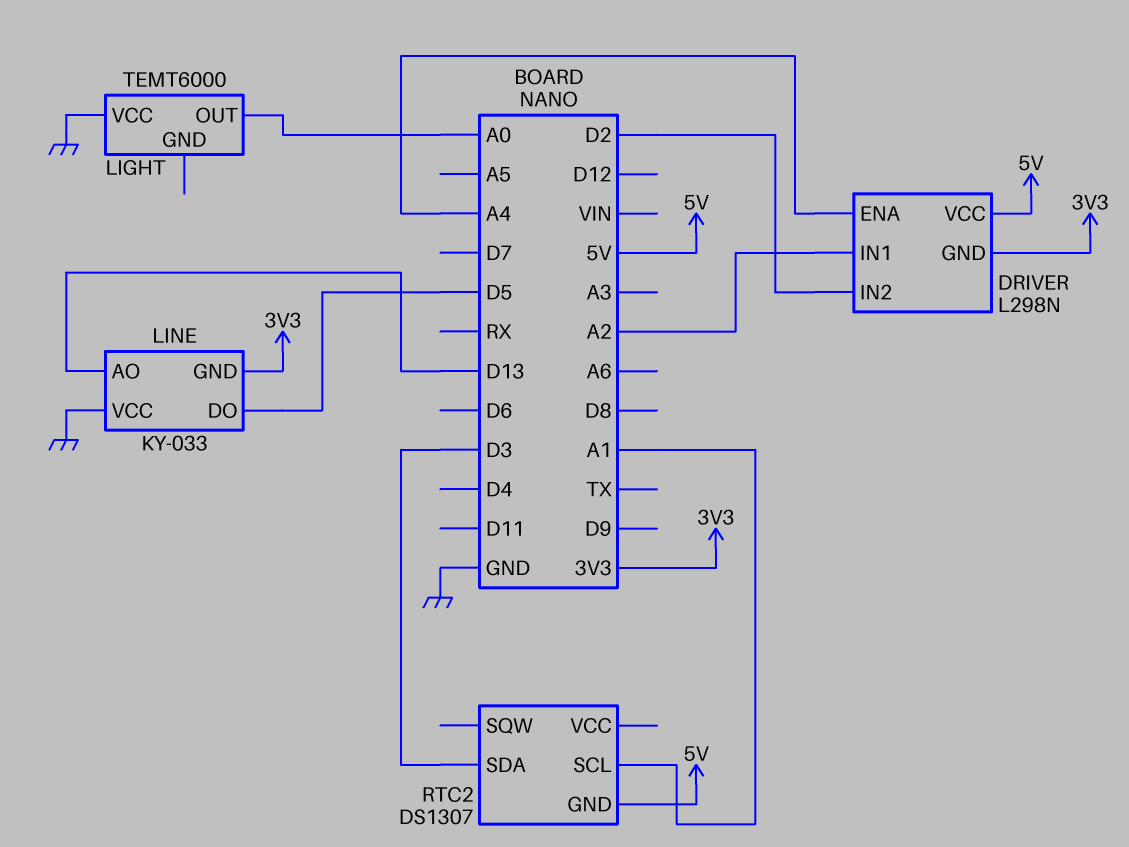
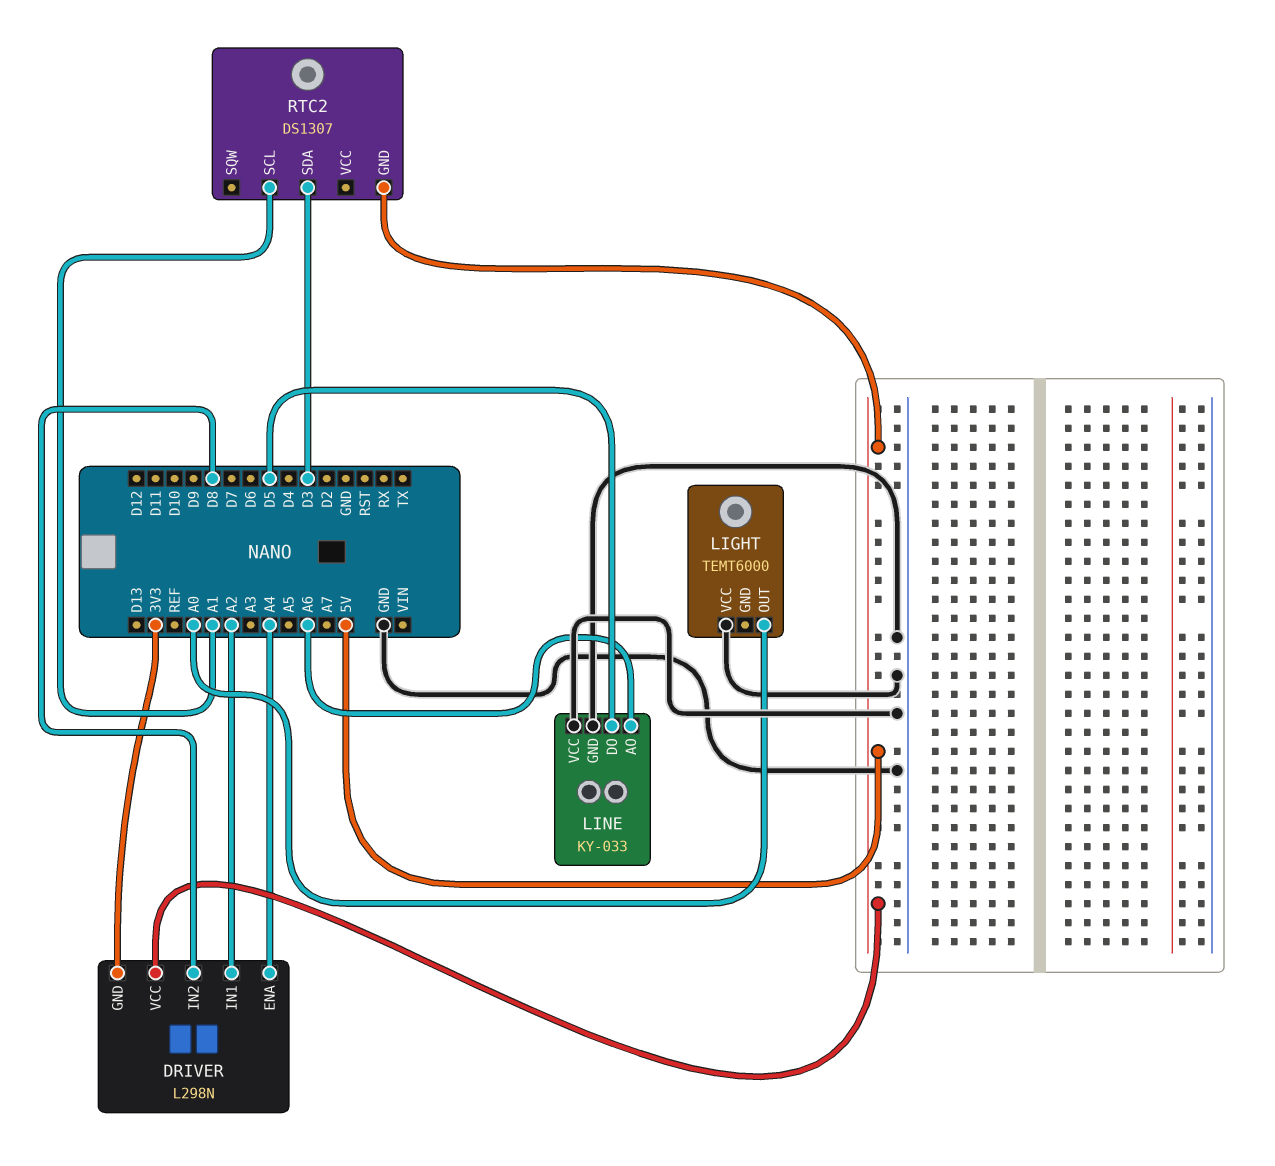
DRIVER pin IN2: D2 -> D8
LINE pin AO: D13 -> A6
LINE pin GND: 3V3 -> GND

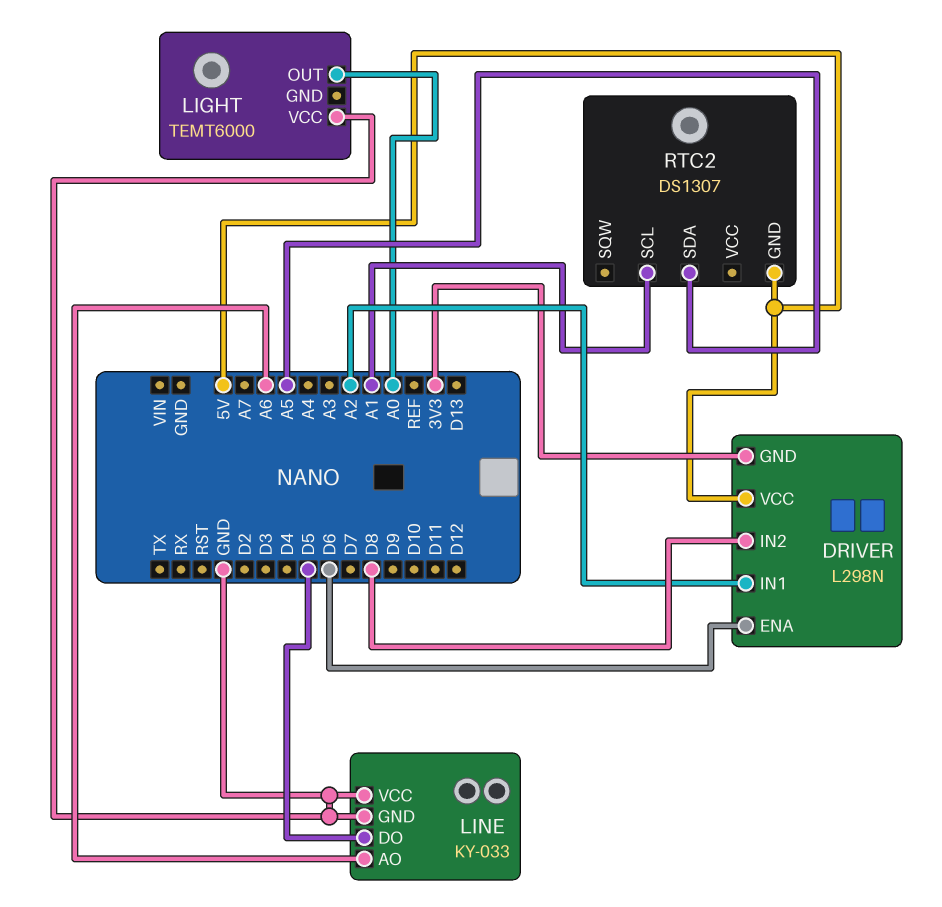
DRIVER pin ENA: A4 -> D6
RTC2 pin SDA: D3 -> A5

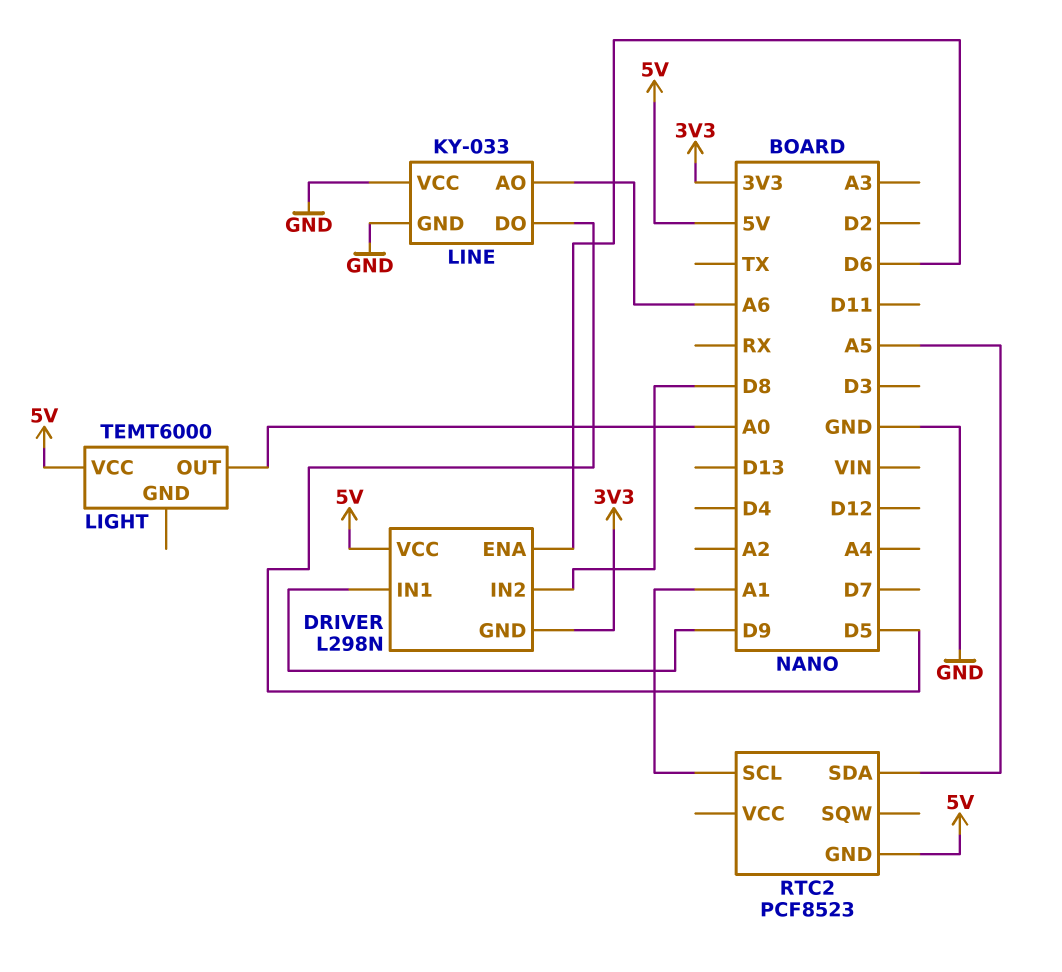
DRIVER pin IN1: A2 -> D9
LIGHT pin VCC: GND -> 5V
RTC2: DS1307 -> PCF8523

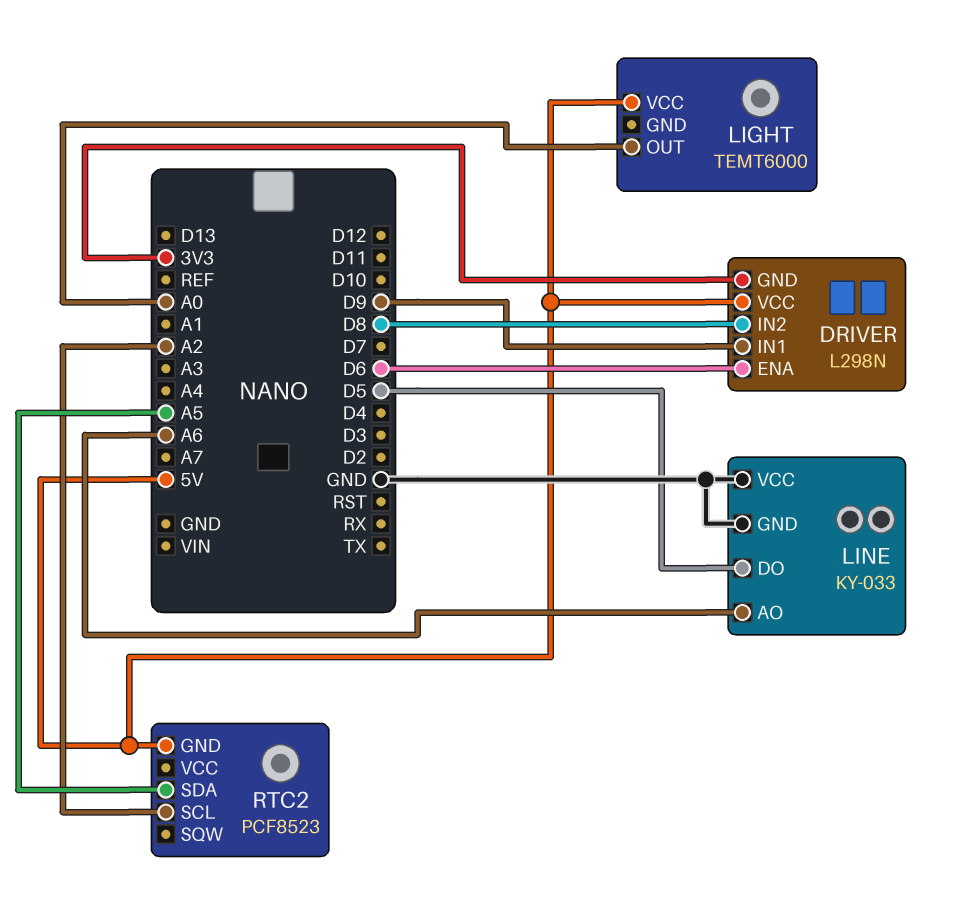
RTC2 pin SCL: A1 -> A2

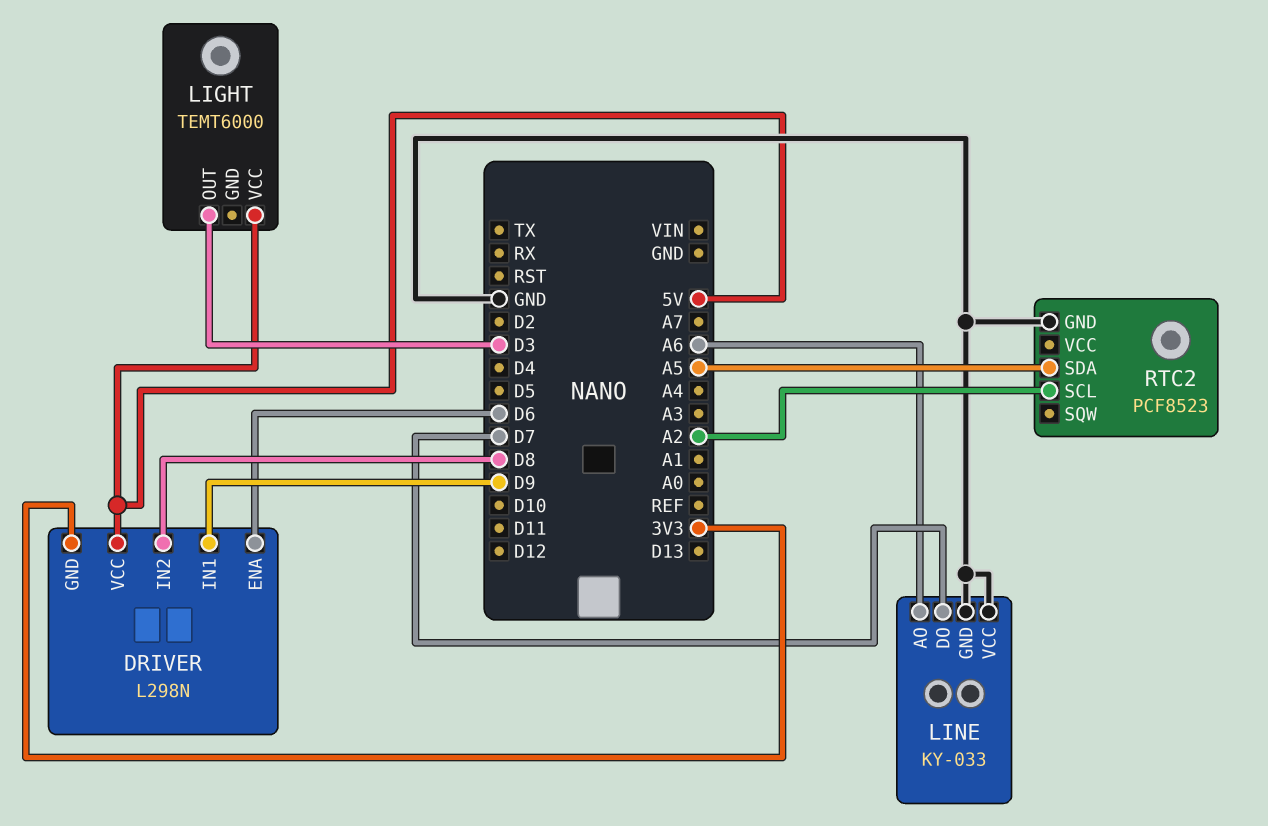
LIGHT pin OUT: A0 -> D3
LINE pin DO: D5 -> D7
RTC2 pin GND: 5V -> GND

